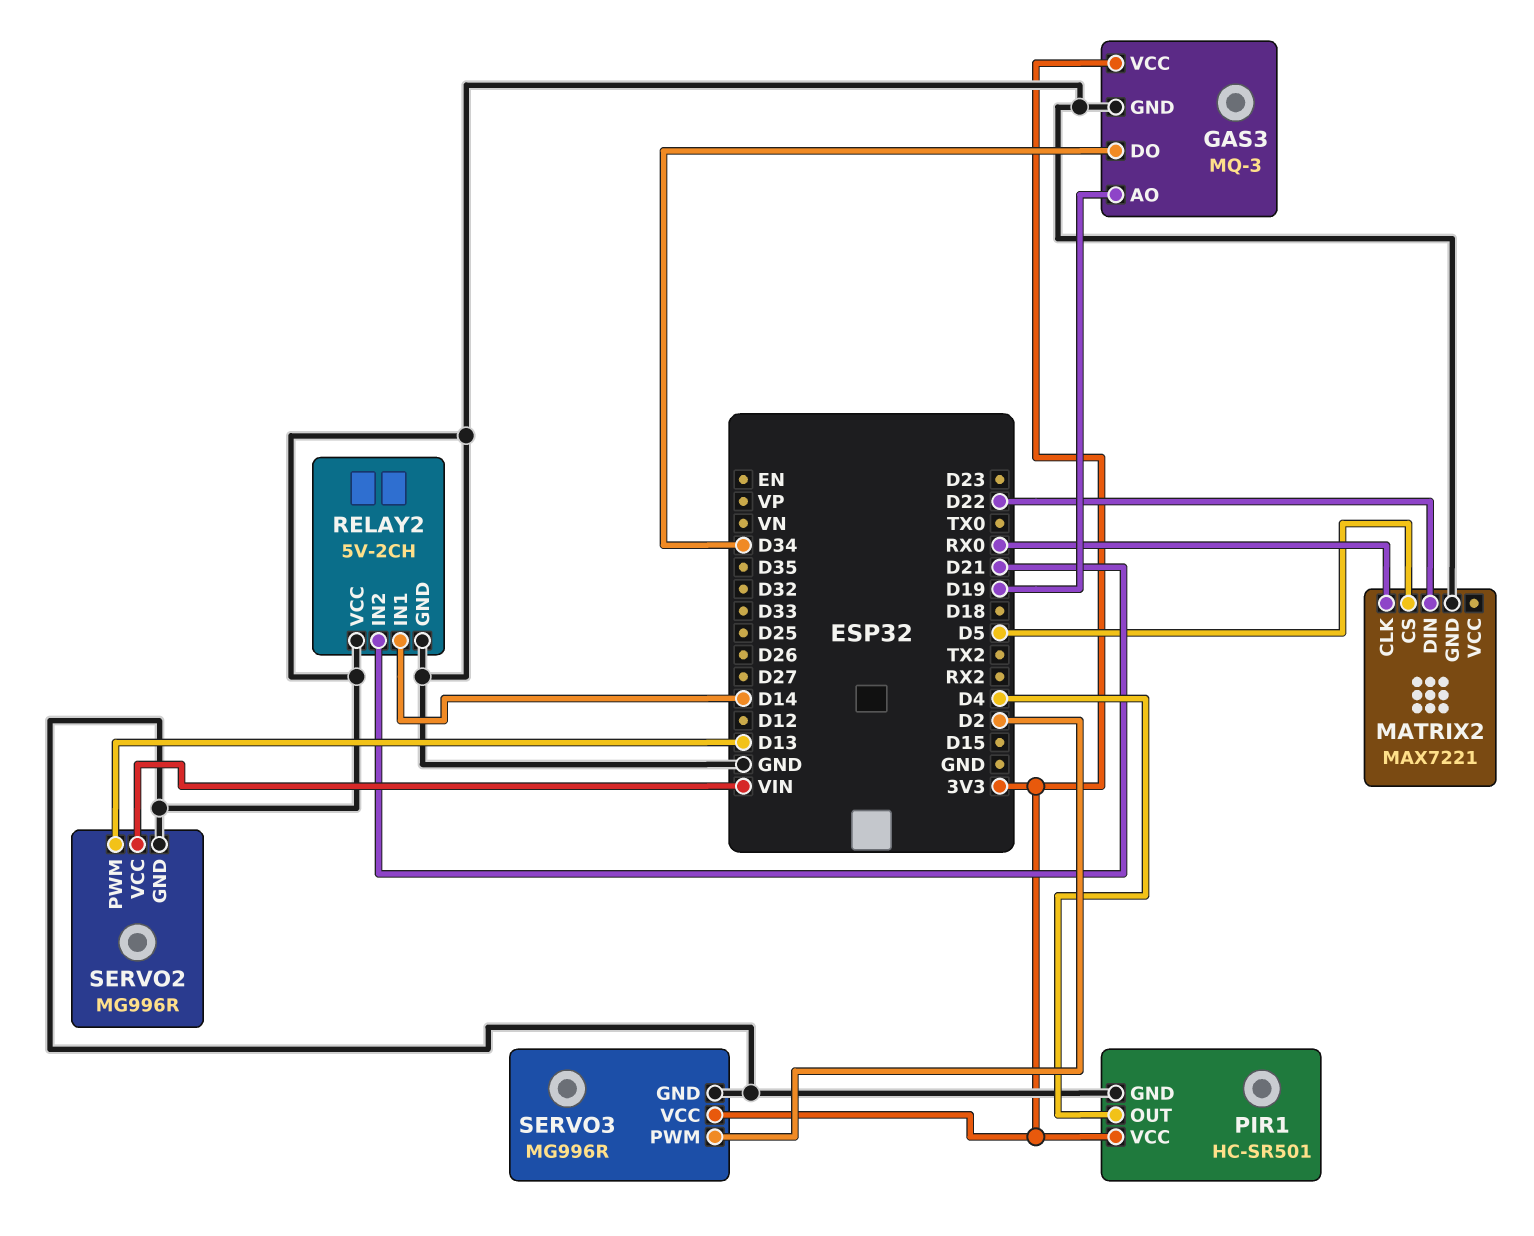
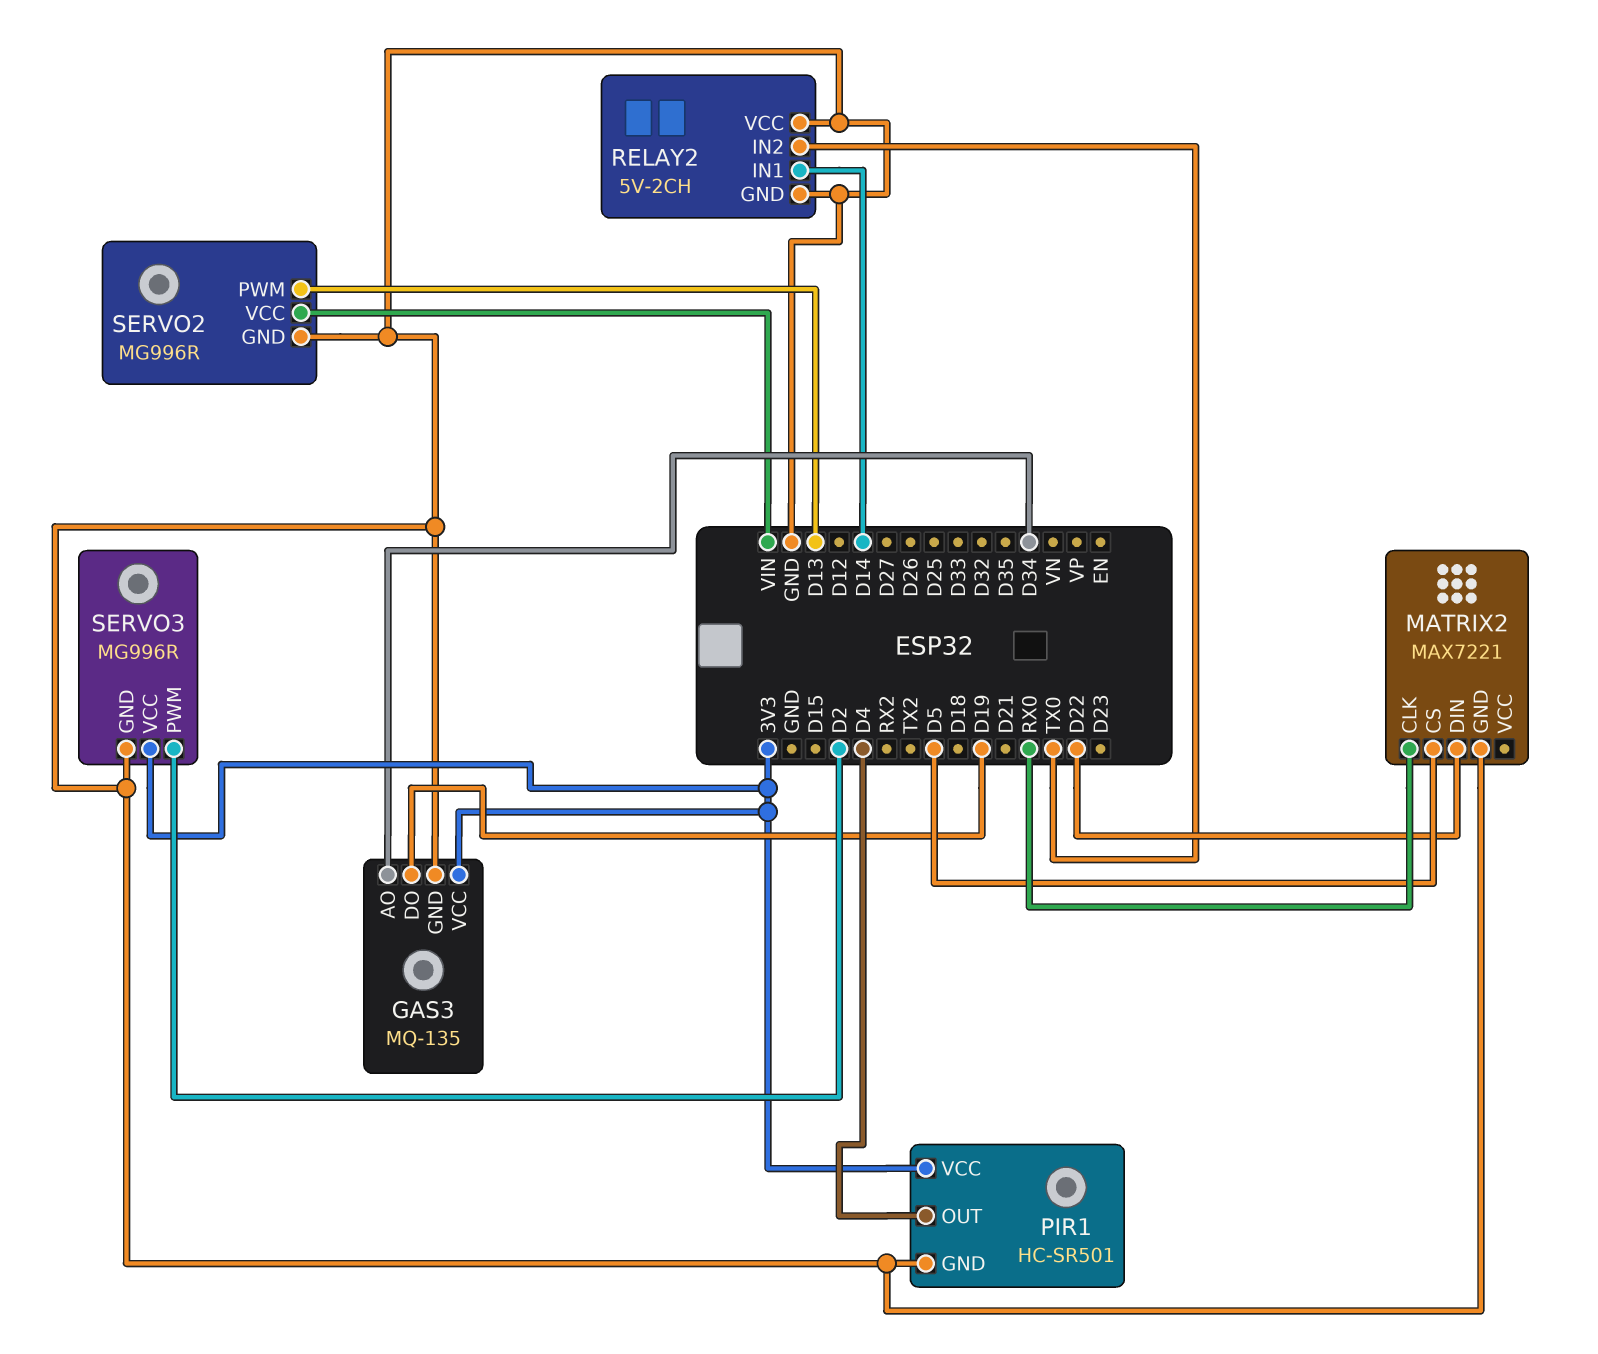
GAS3: MQ-3 -> MQ-135
GAS3 pin AO: D19 -> D34
GAS3 pin DO: D34 -> D19
RELAY2 pin IN2: D21 -> TX0

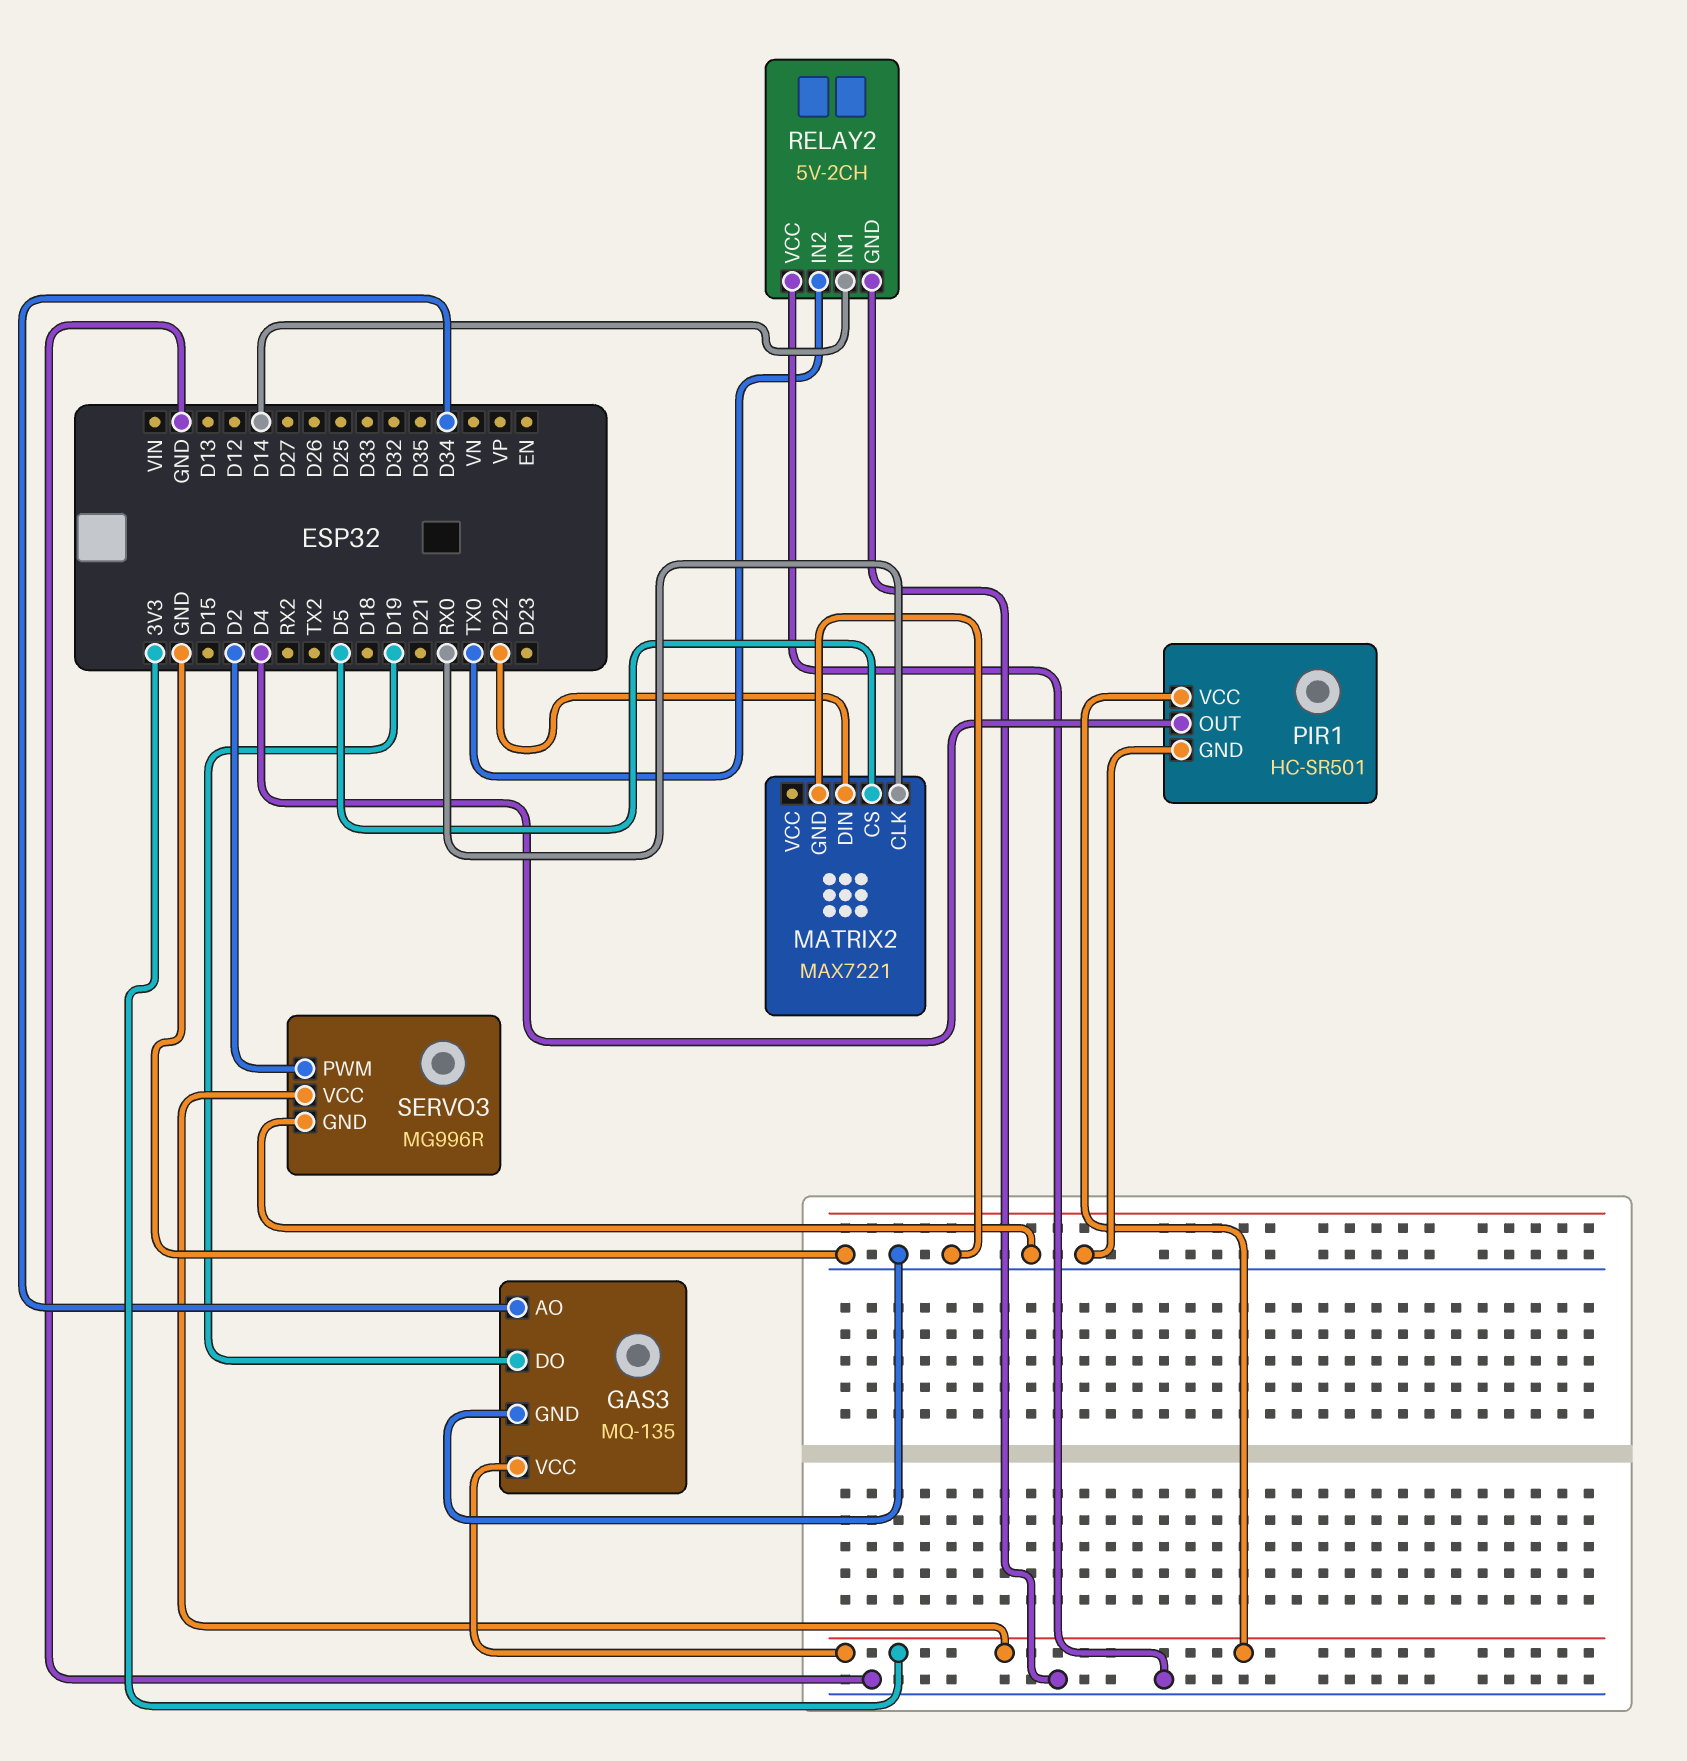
SERVO2: MG996R -> none
SERVO2 pin GND: GND -> none
SERVO2 pin PWM: D13 -> none
SERVO2 pin VCC: VIN -> none

